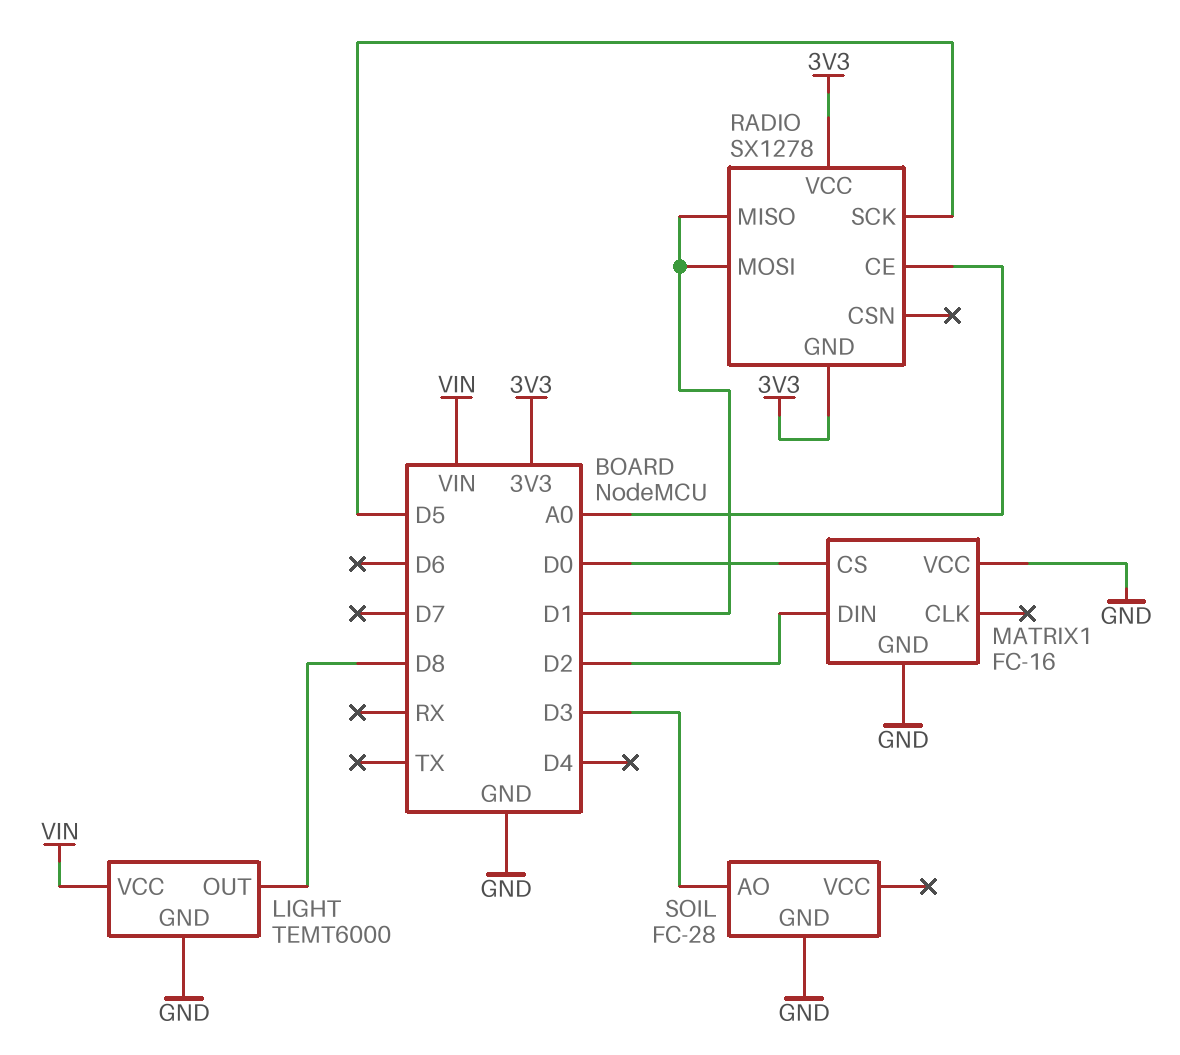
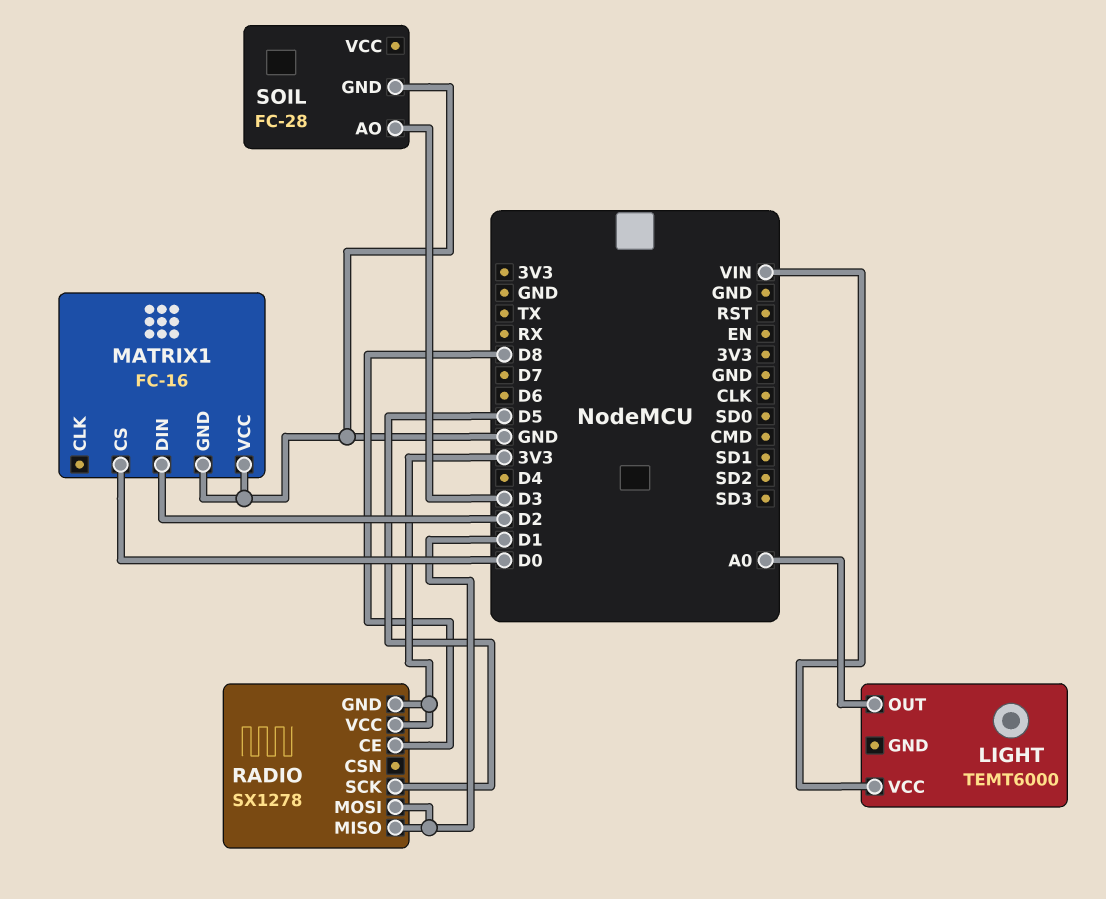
LIGHT pin GND: GND -> none
LIGHT pin OUT: D8 -> A0
RADIO pin CE: A0 -> D8

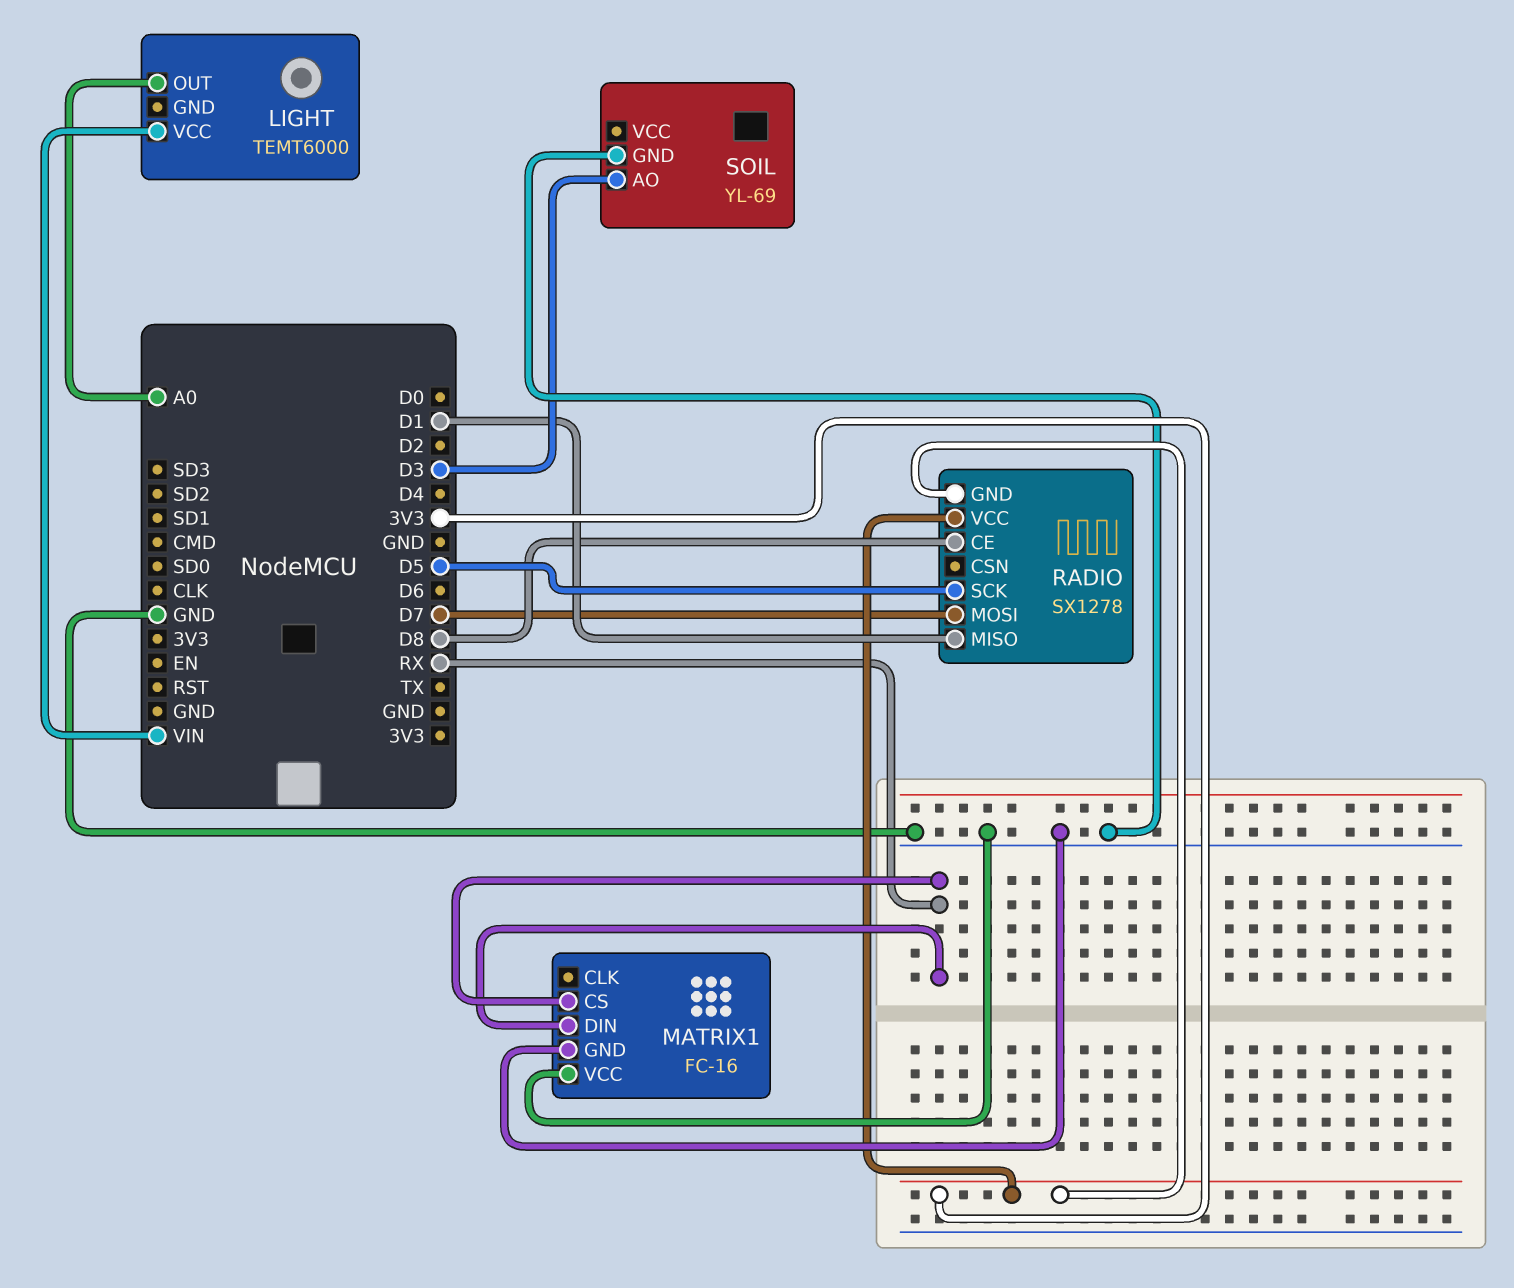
MATRIX1 pin CS: D0 -> RX
MATRIX1 pin DIN: D2 -> RX
RADIO pin MOSI: D1 -> D7
SOIL: FC-28 -> YL-69

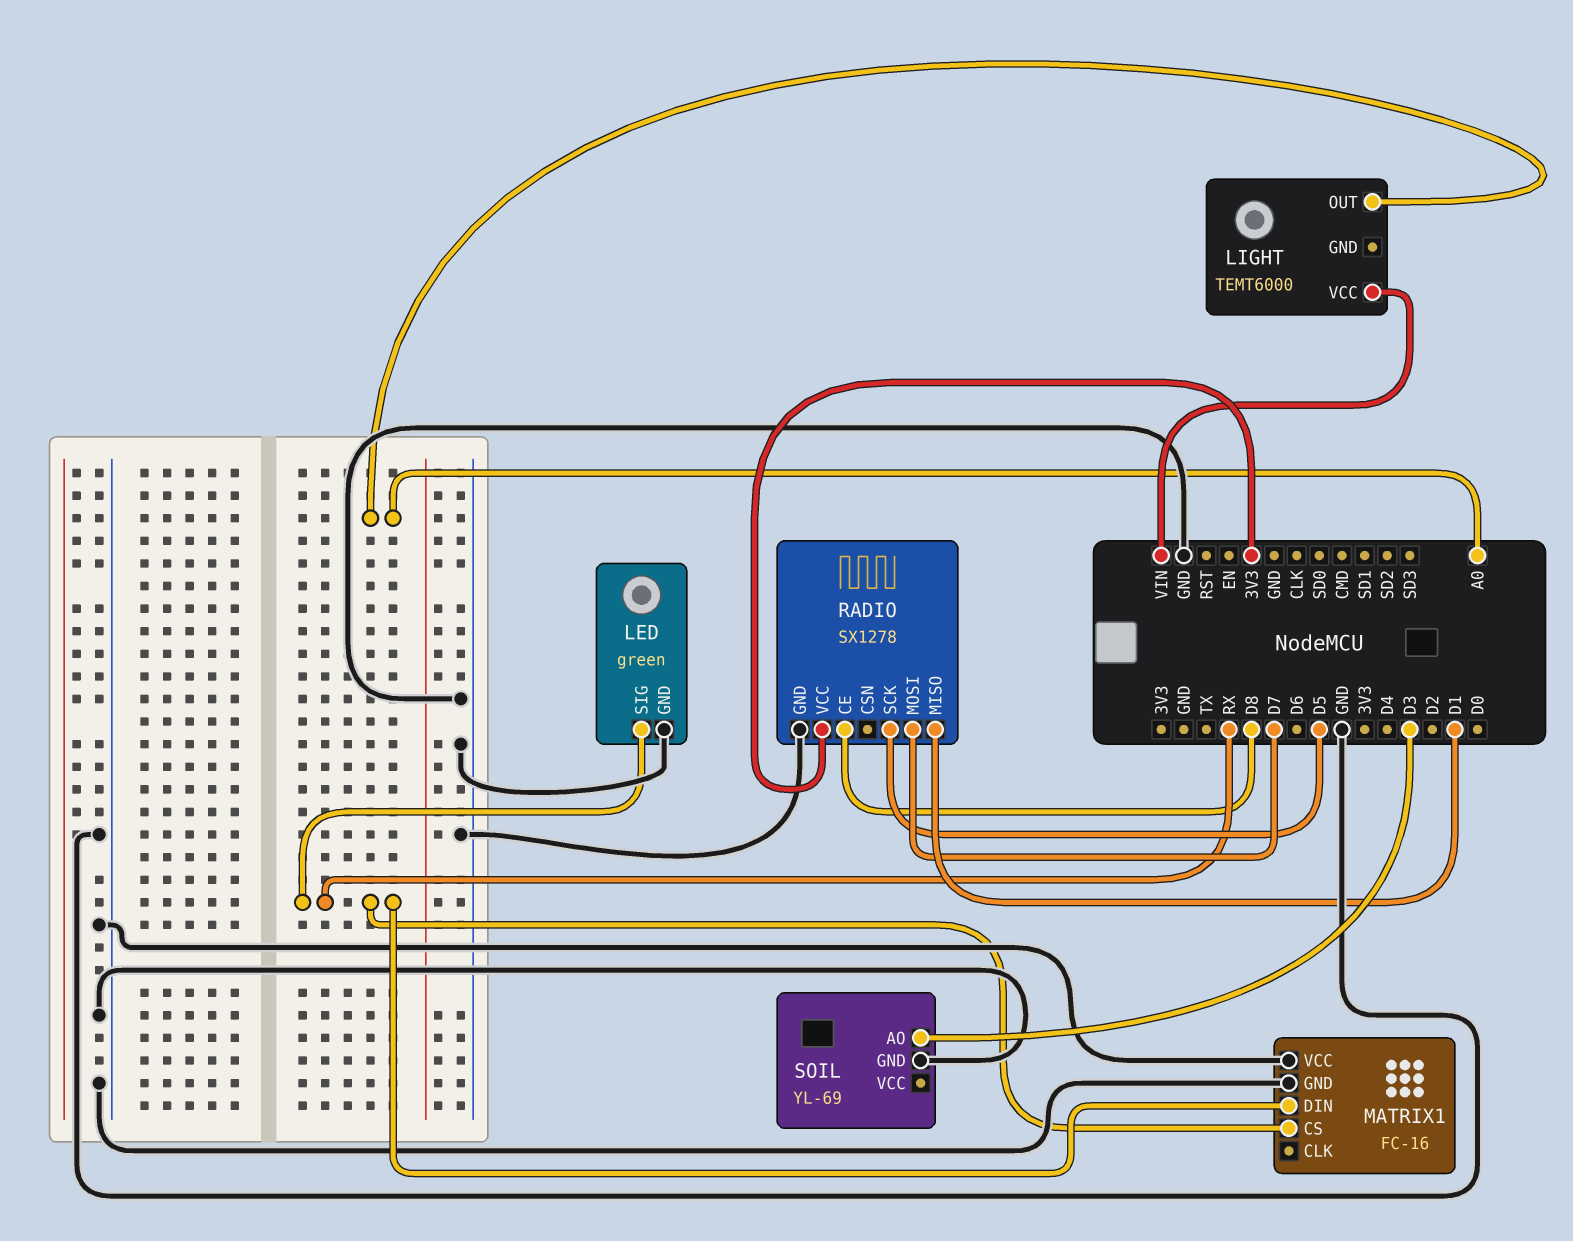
LED: none -> green
LED pin GND: none -> GND
LED pin SIG: none -> RX
RADIO pin GND: 3V3 -> GND

